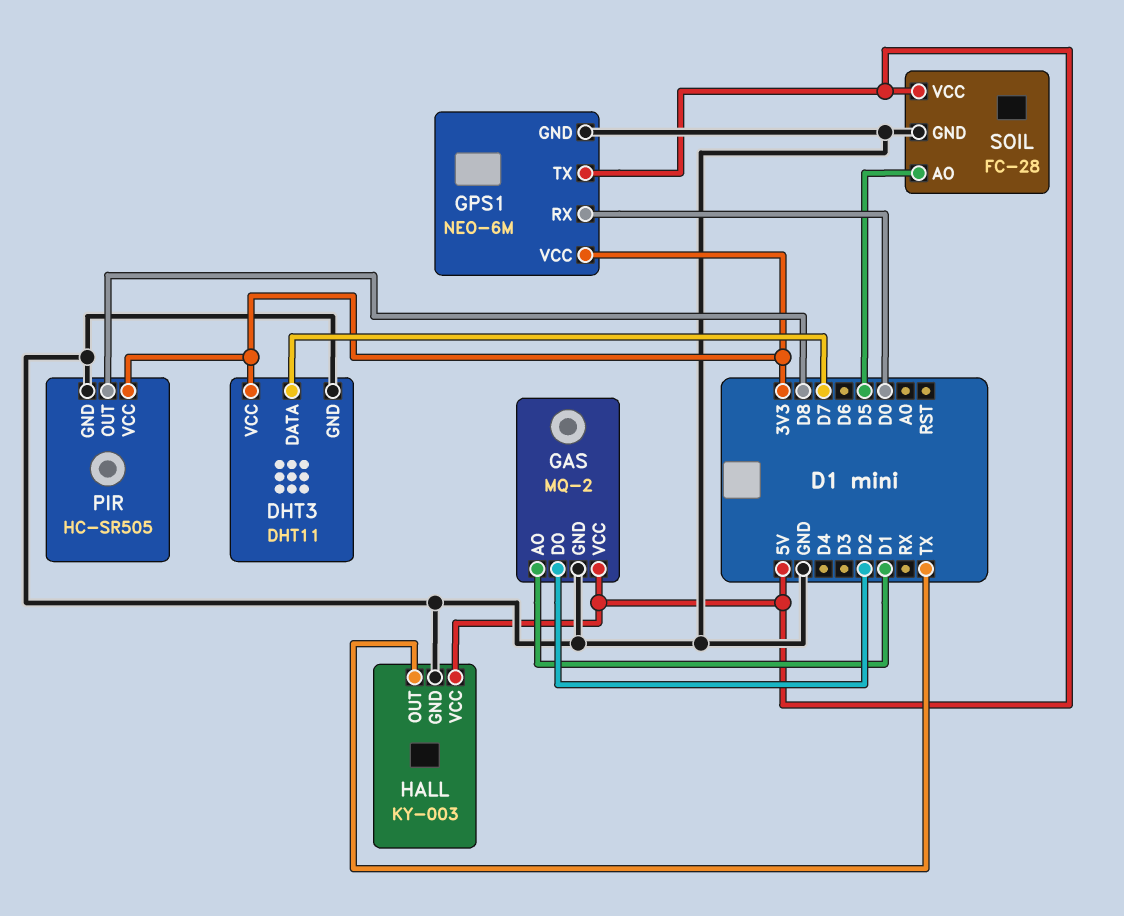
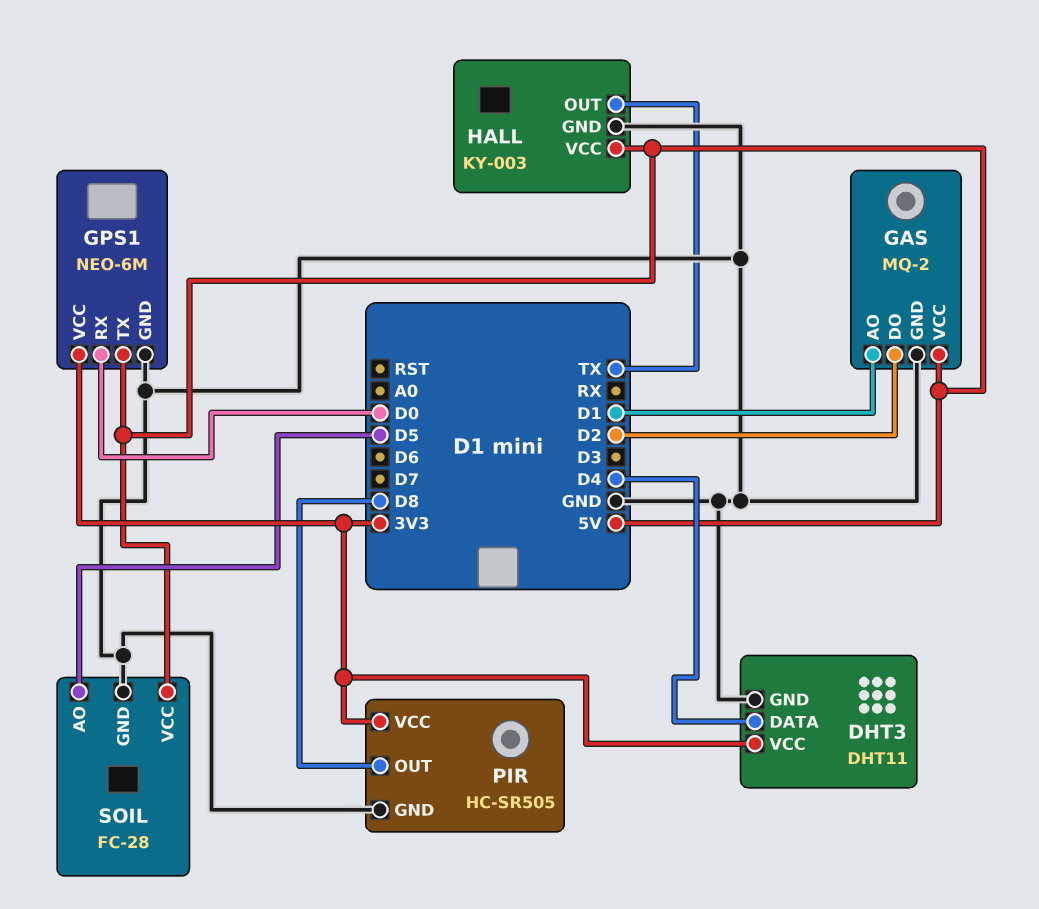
DHT3 pin DATA: D7 -> D4

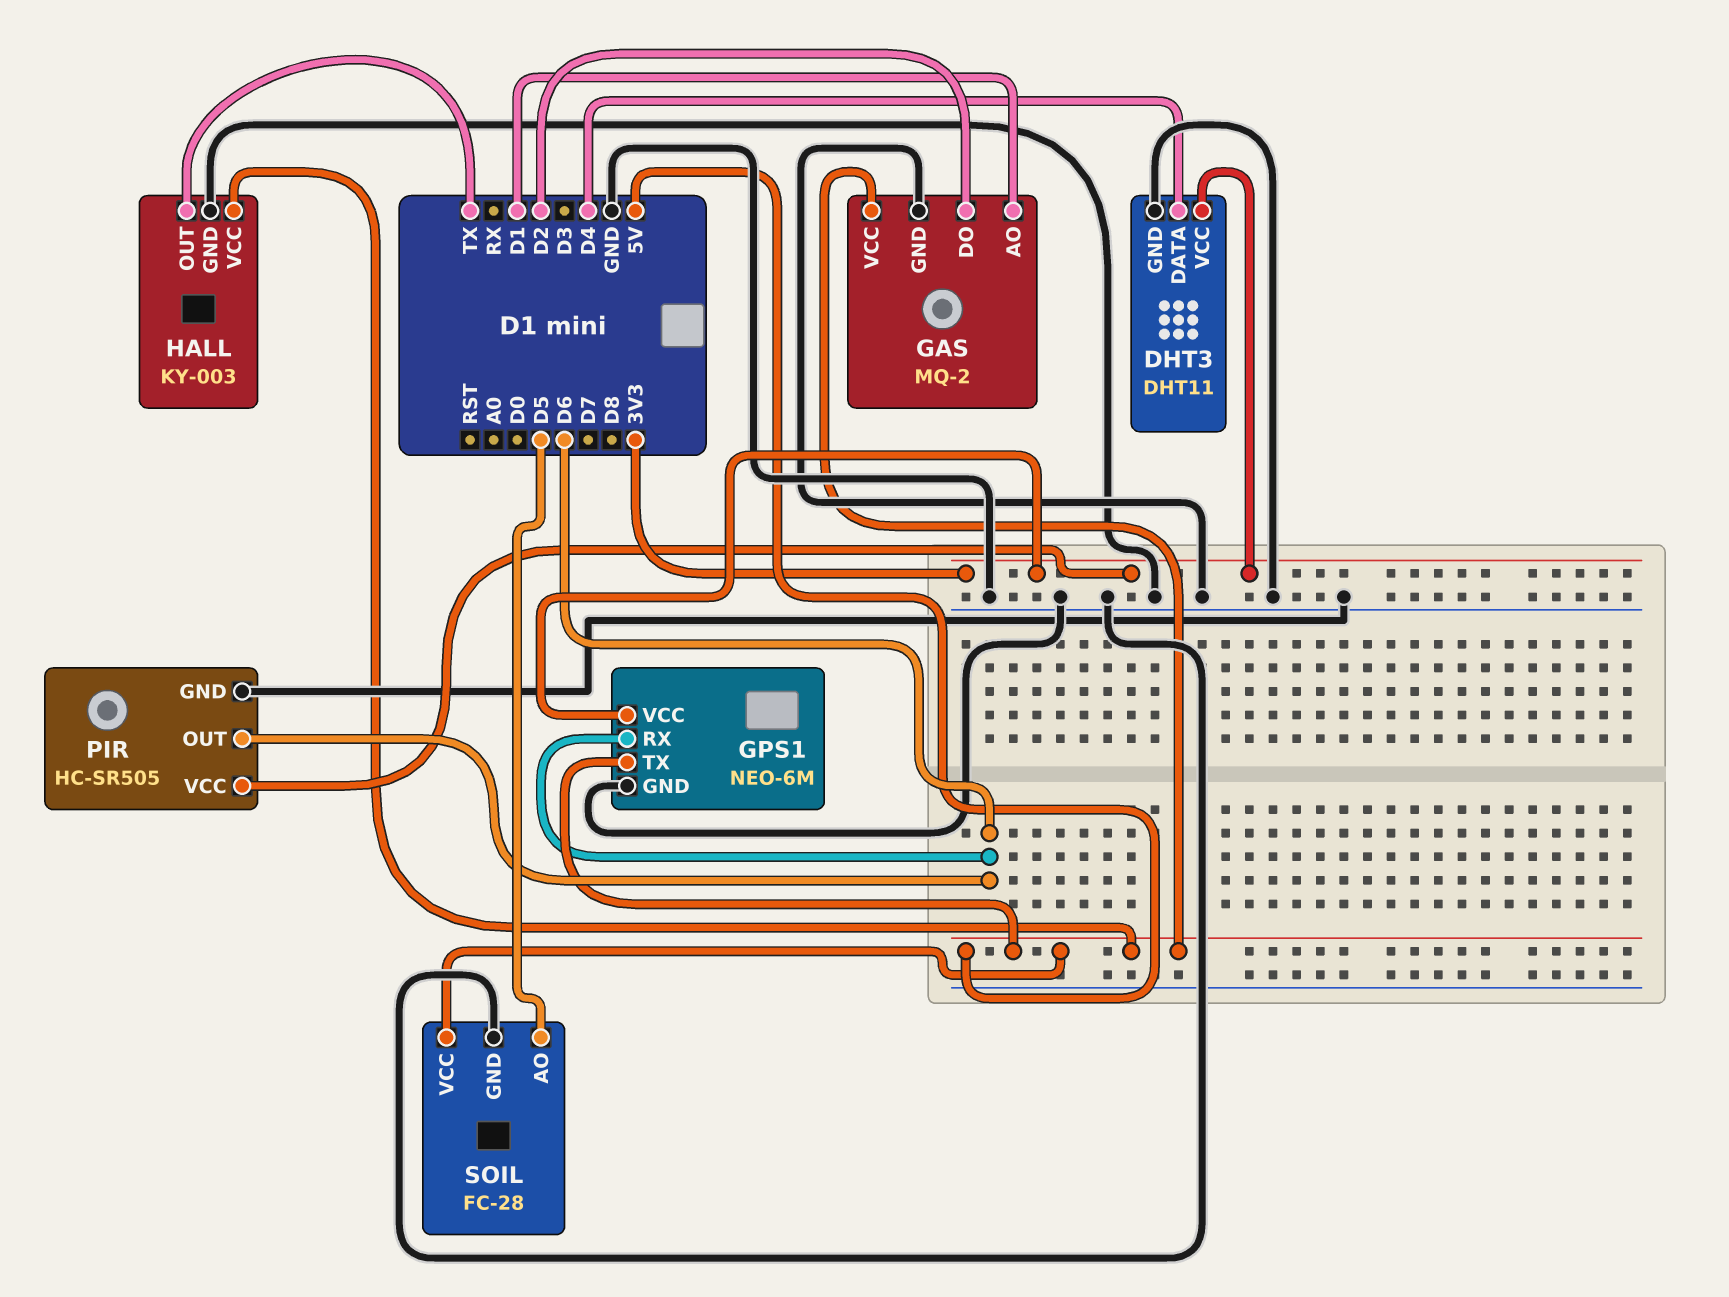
GPS1 pin RX: D0 -> D6
PIR pin OUT: D8 -> D6

